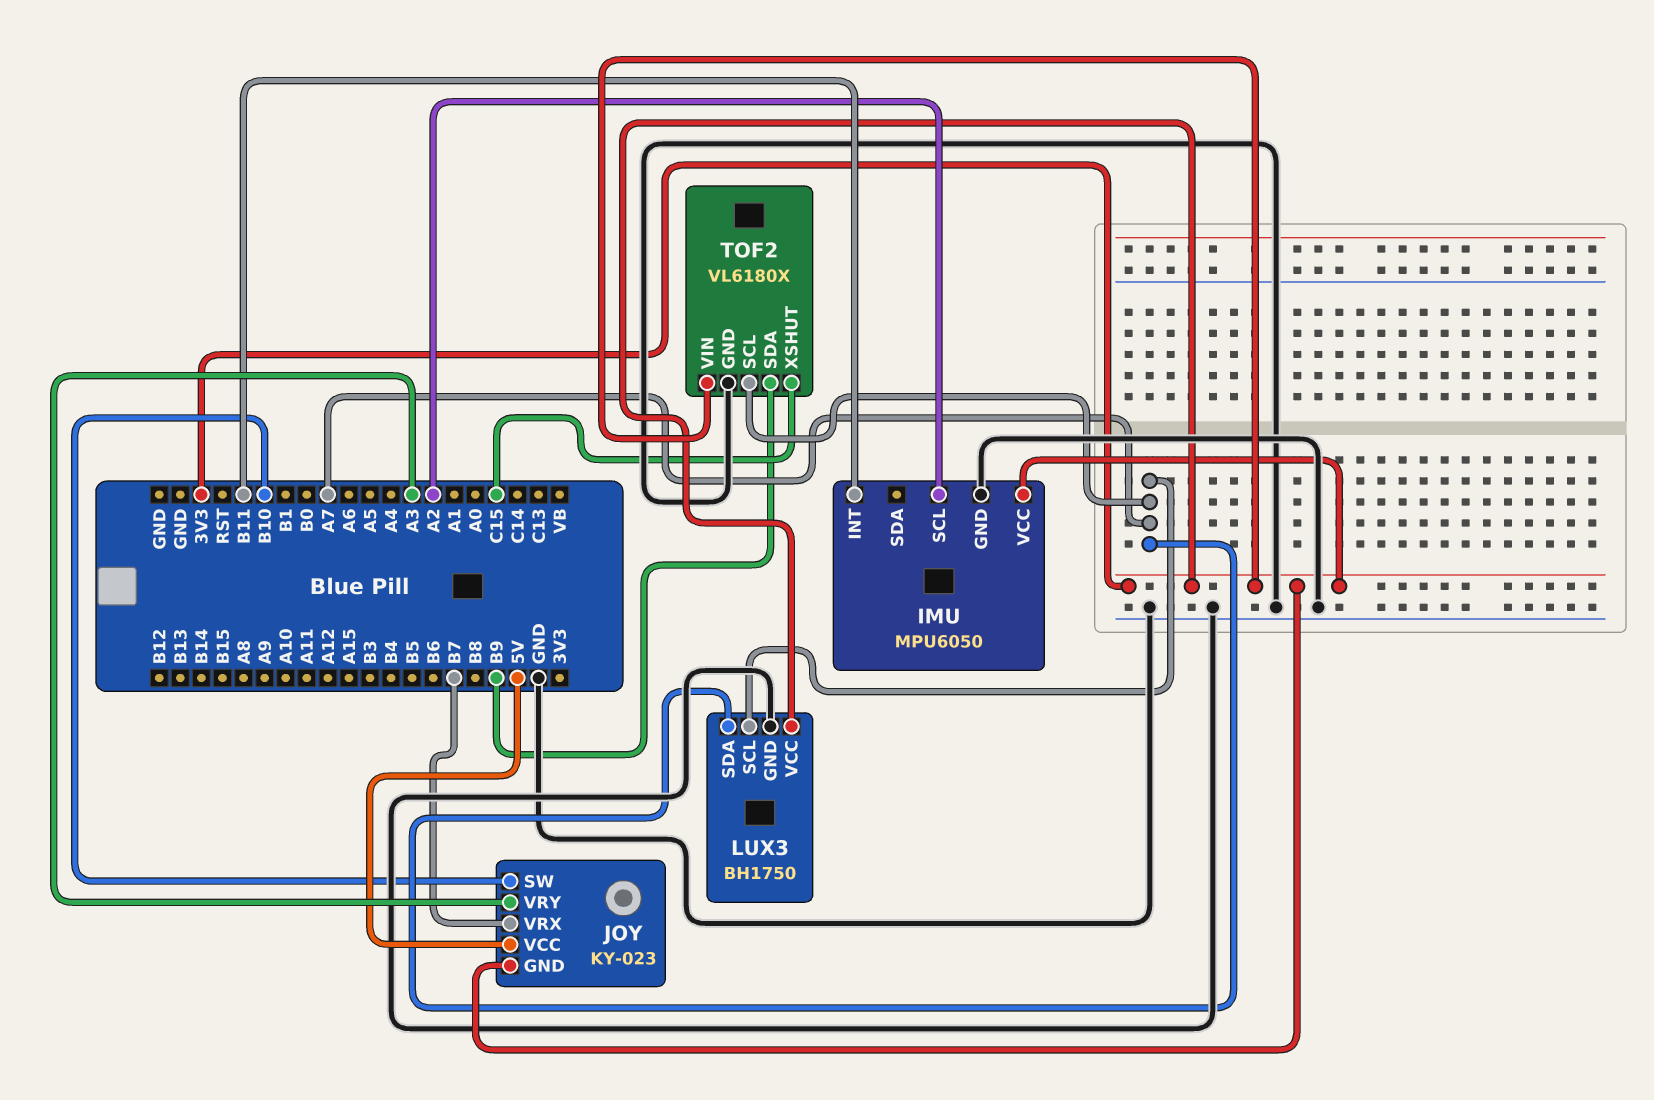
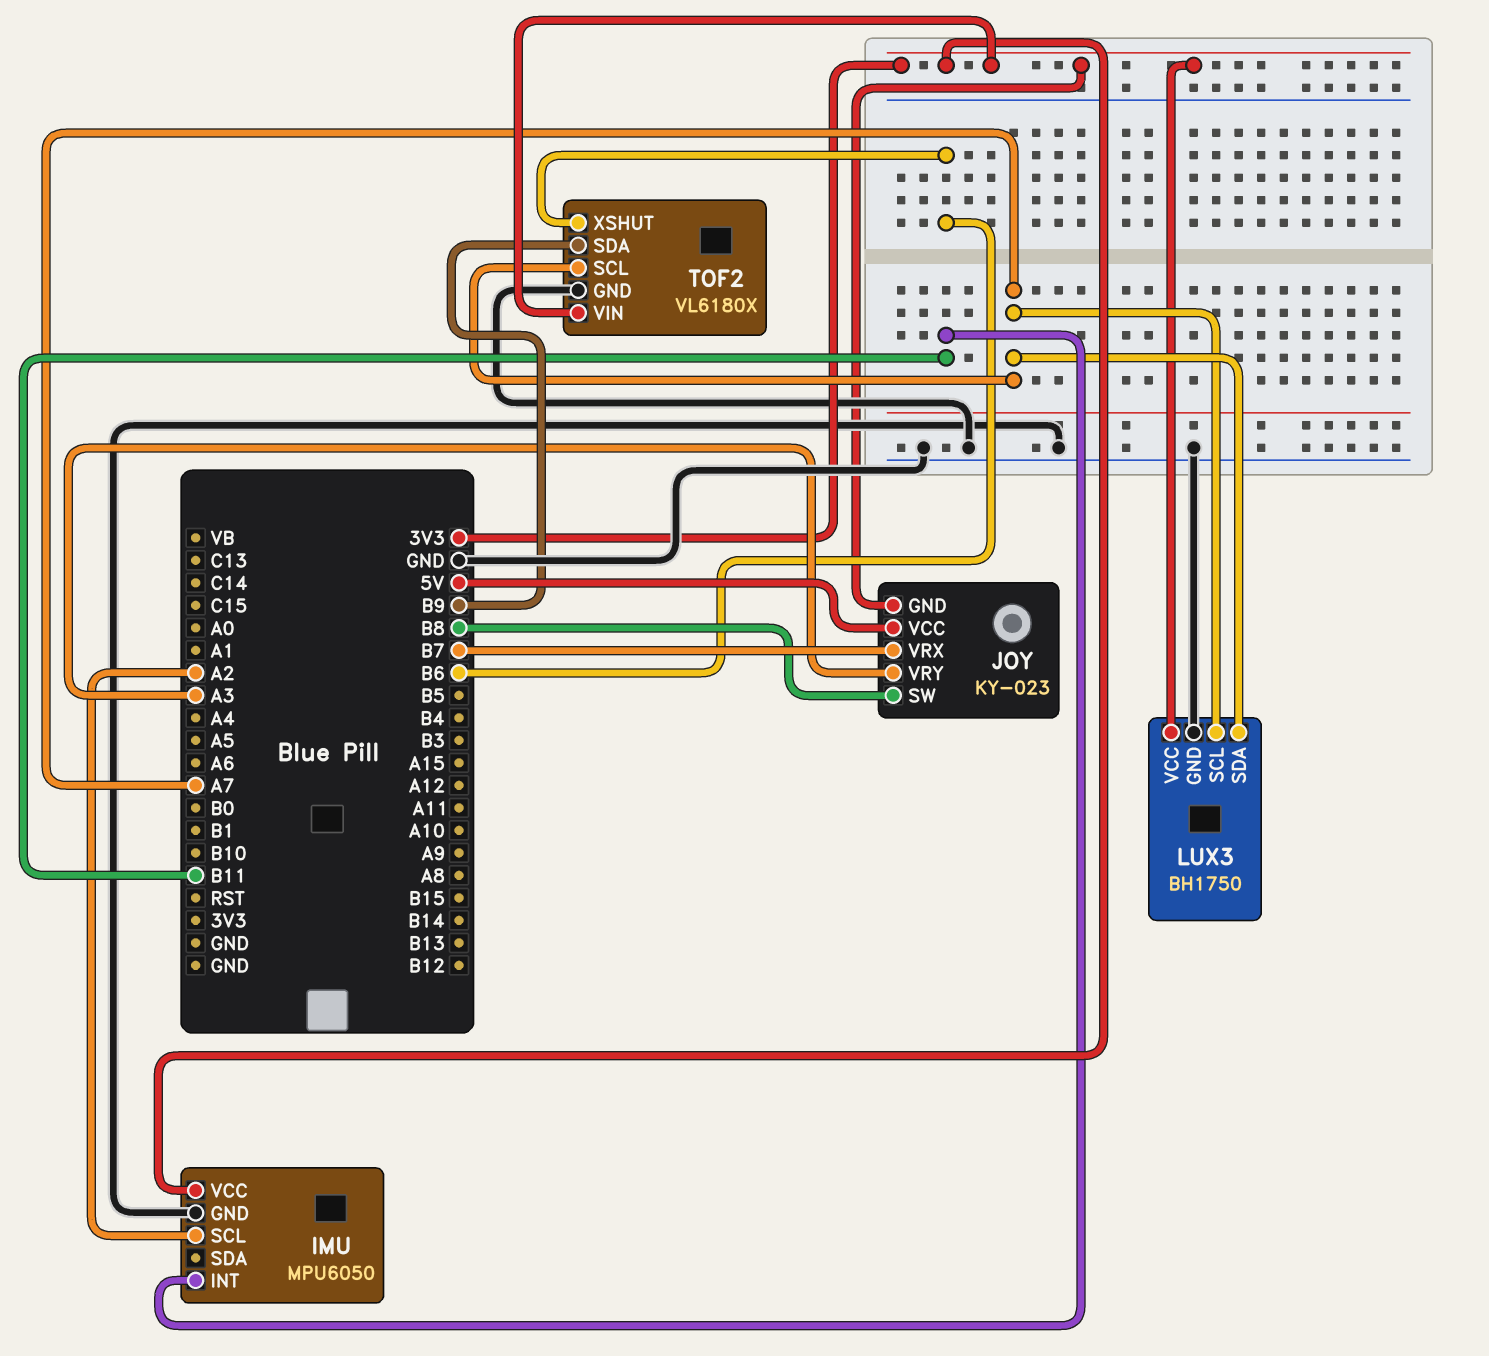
JOY pin SW: B10 -> B8
TOF2 pin XSHUT: C15 -> B6

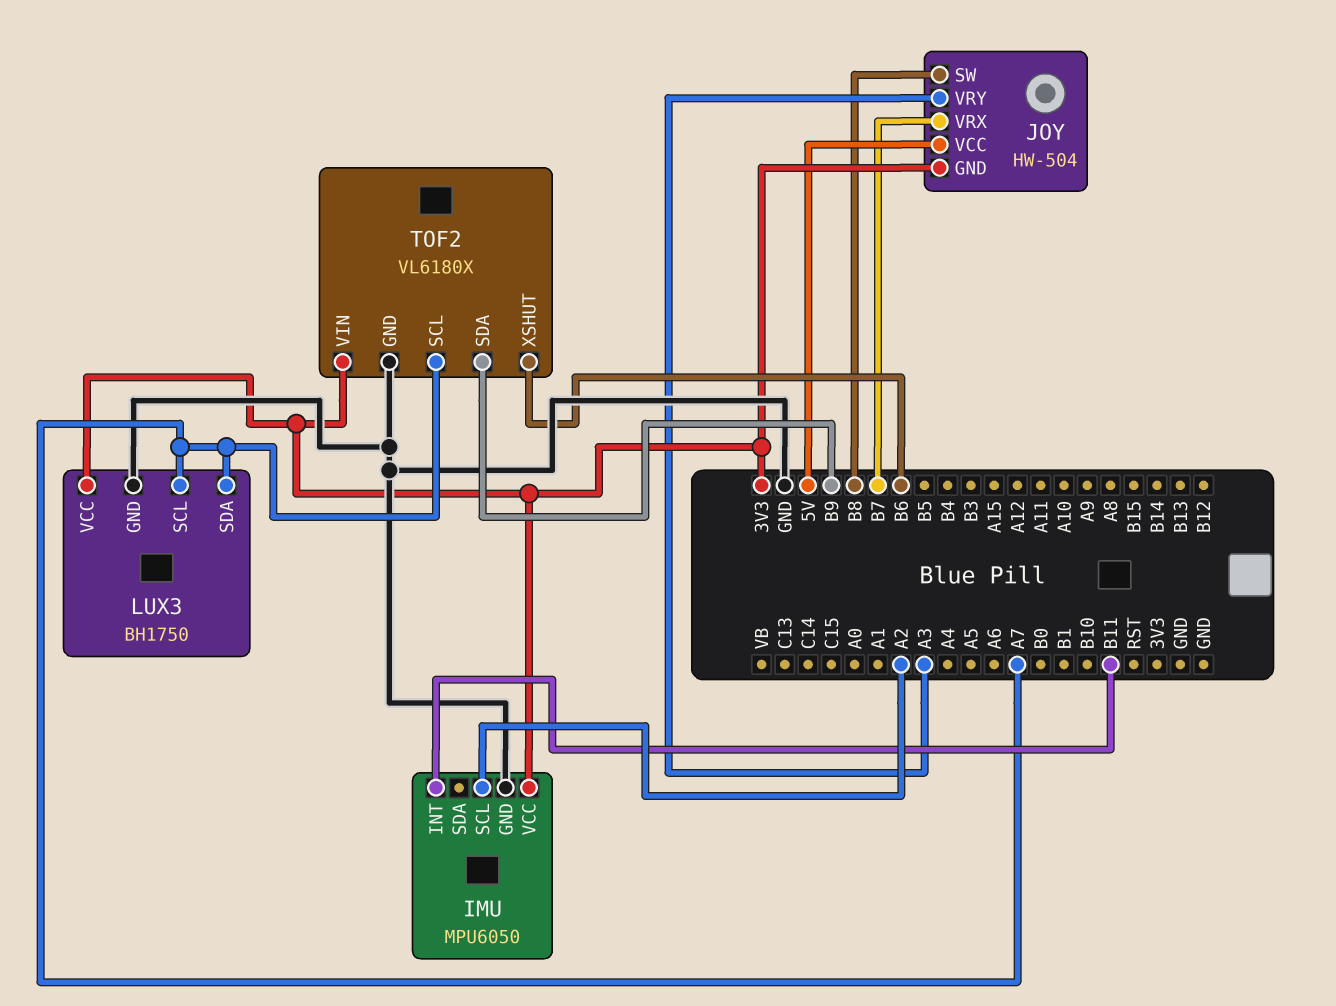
JOY: KY-023 -> HW-504

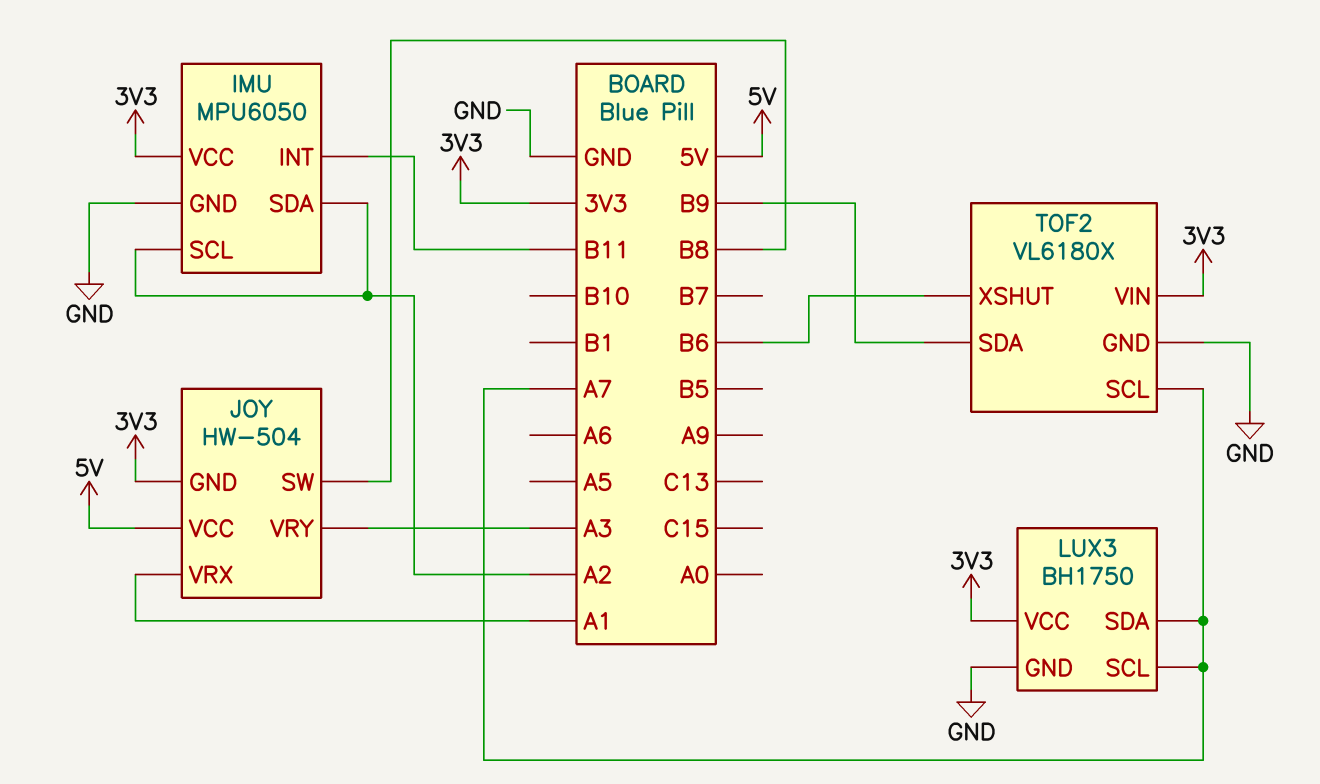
IMU pin SDA: none -> A2
JOY pin VRX: B7 -> A1

